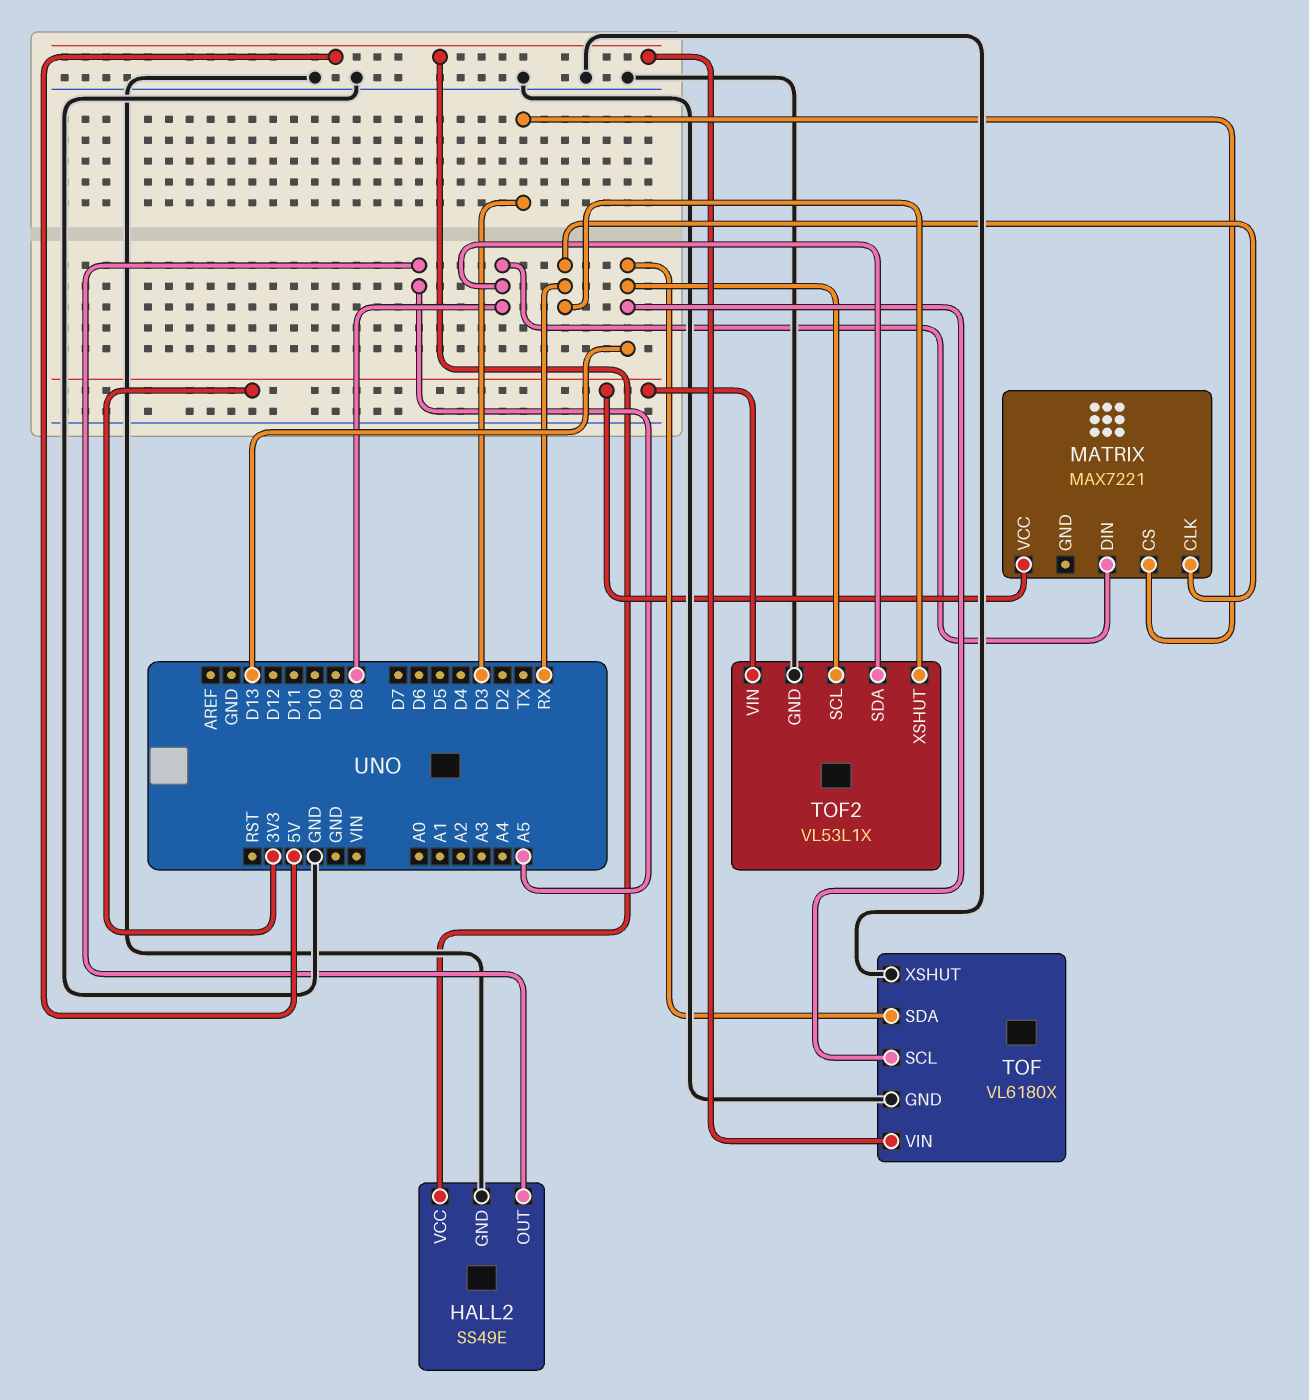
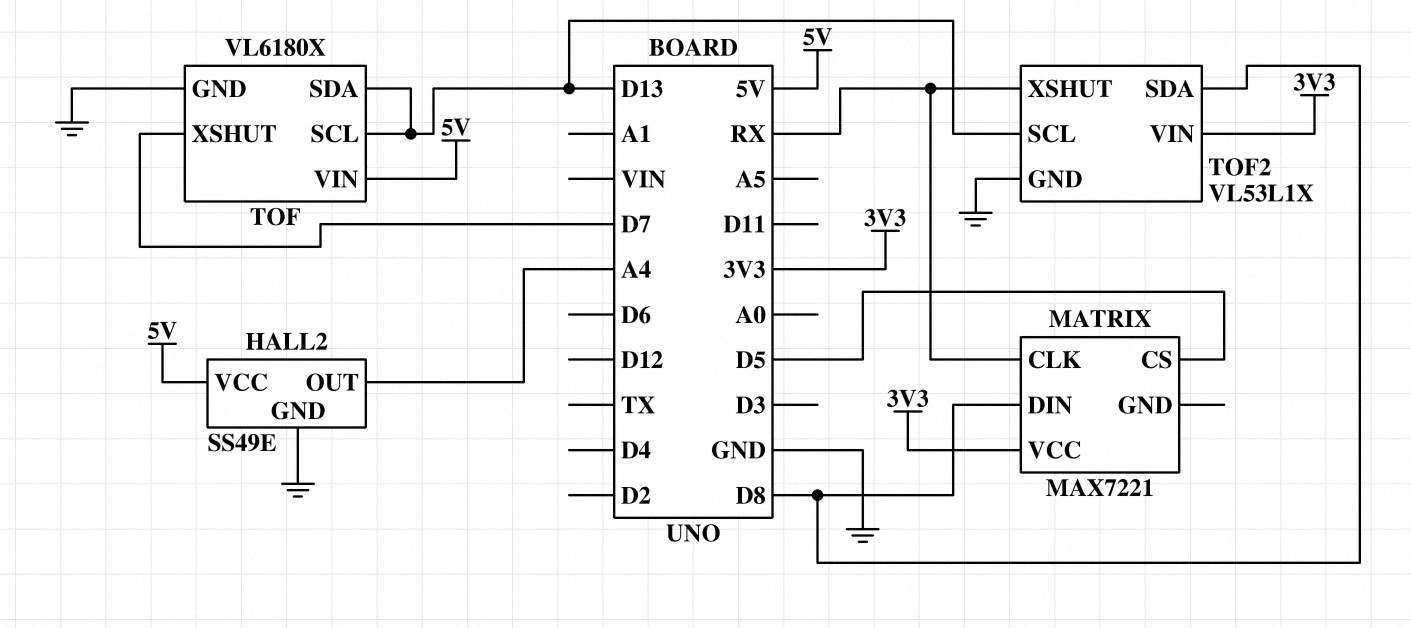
HALL2 pin OUT: A5 -> A4
MATRIX pin CS: D3 -> D5
TOF pin XSHUT: GND -> D7

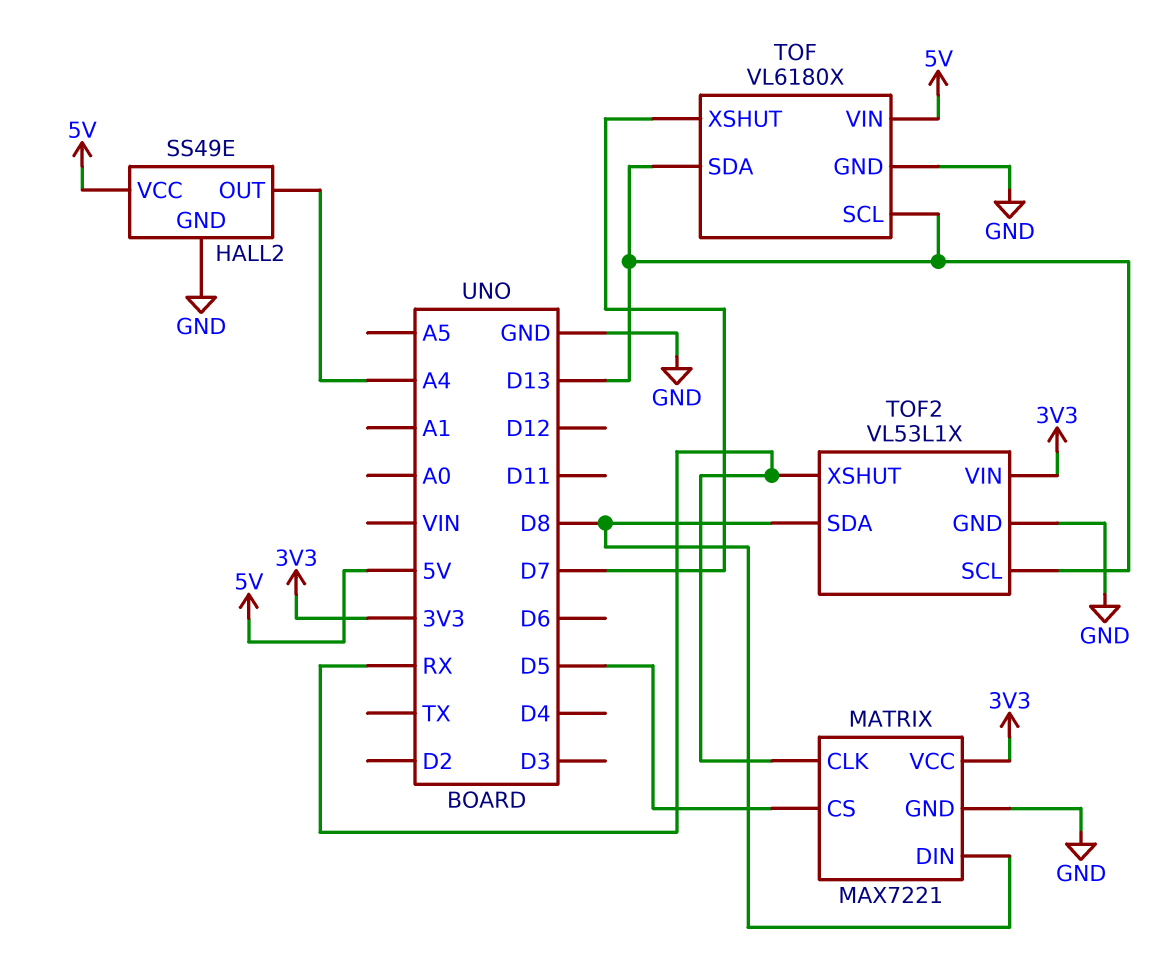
MATRIX pin GND: none -> GND

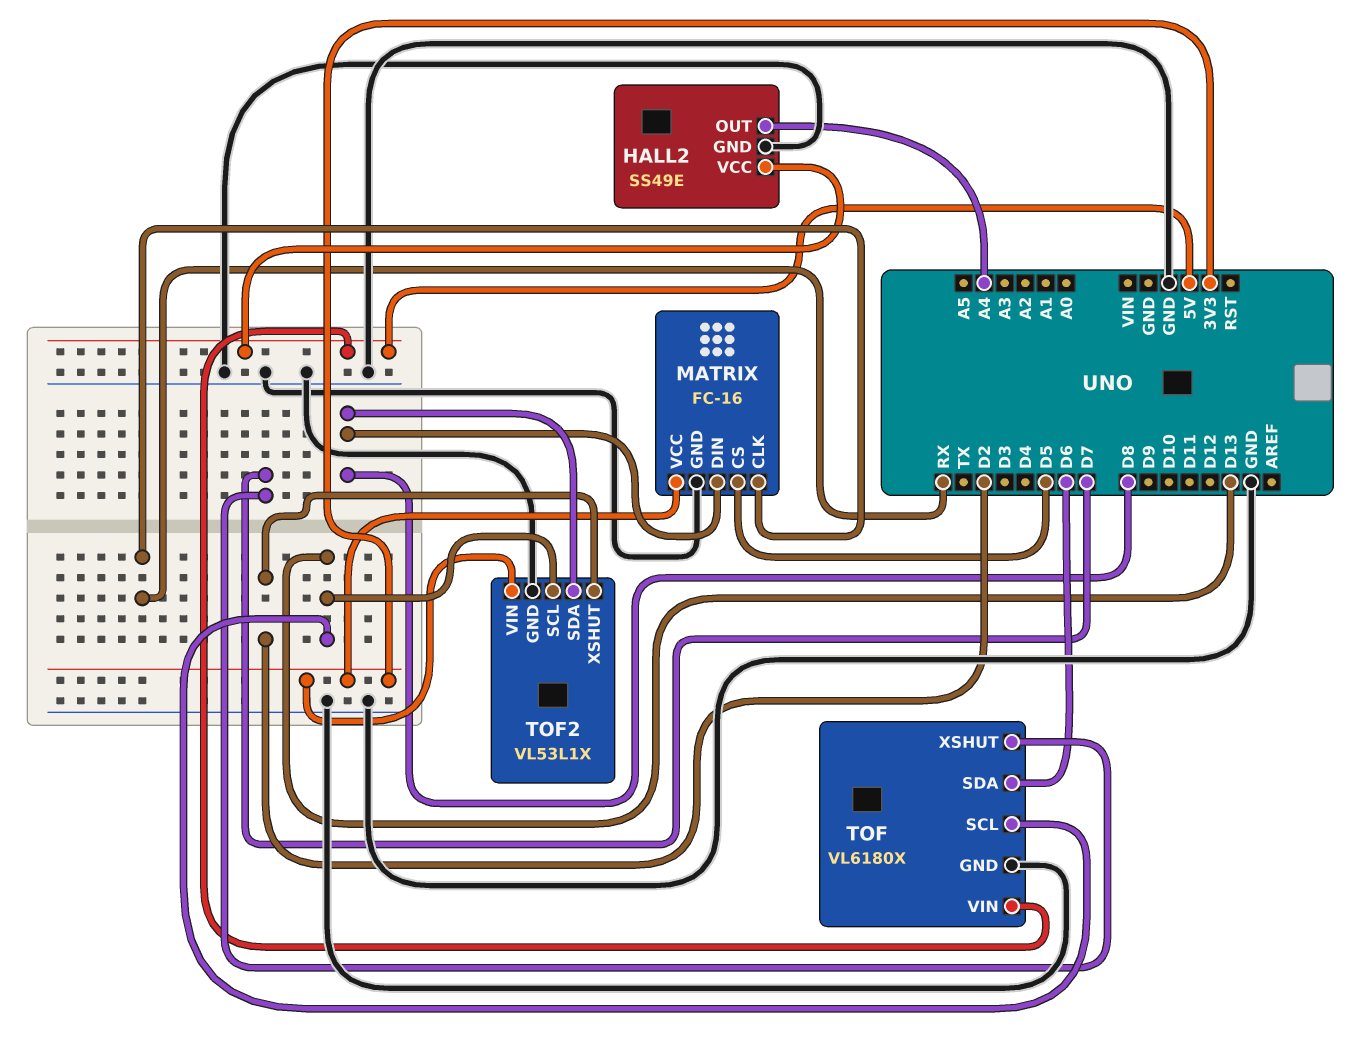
MATRIX: MAX7221 -> FC-16
TOF pin SDA: D13 -> D6
TOF2 pin XSHUT: RX -> D2

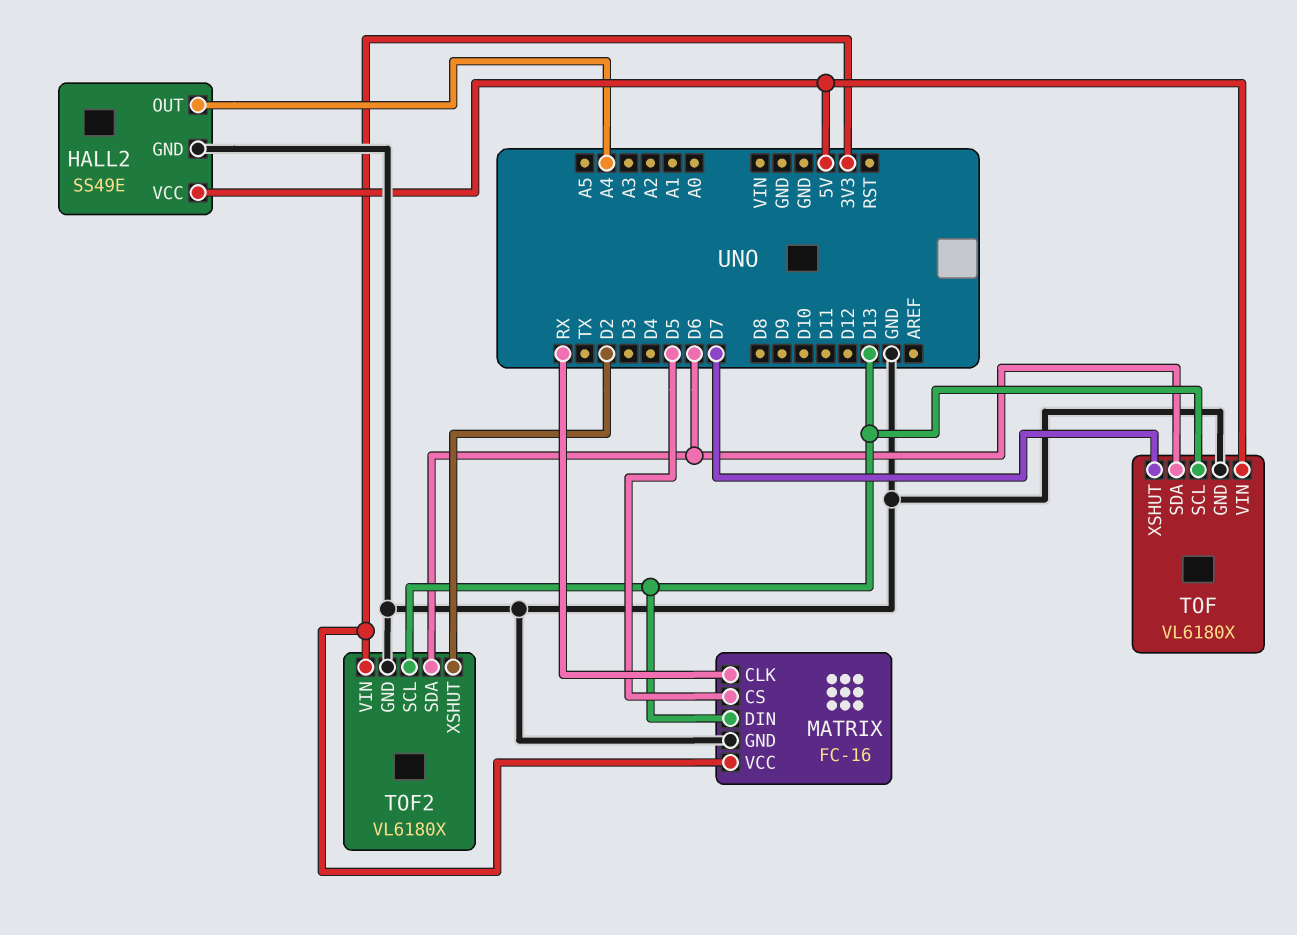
MATRIX pin DIN: D8 -> D13
TOF2: VL53L1X -> VL6180X
TOF2 pin SDA: D8 -> D6

